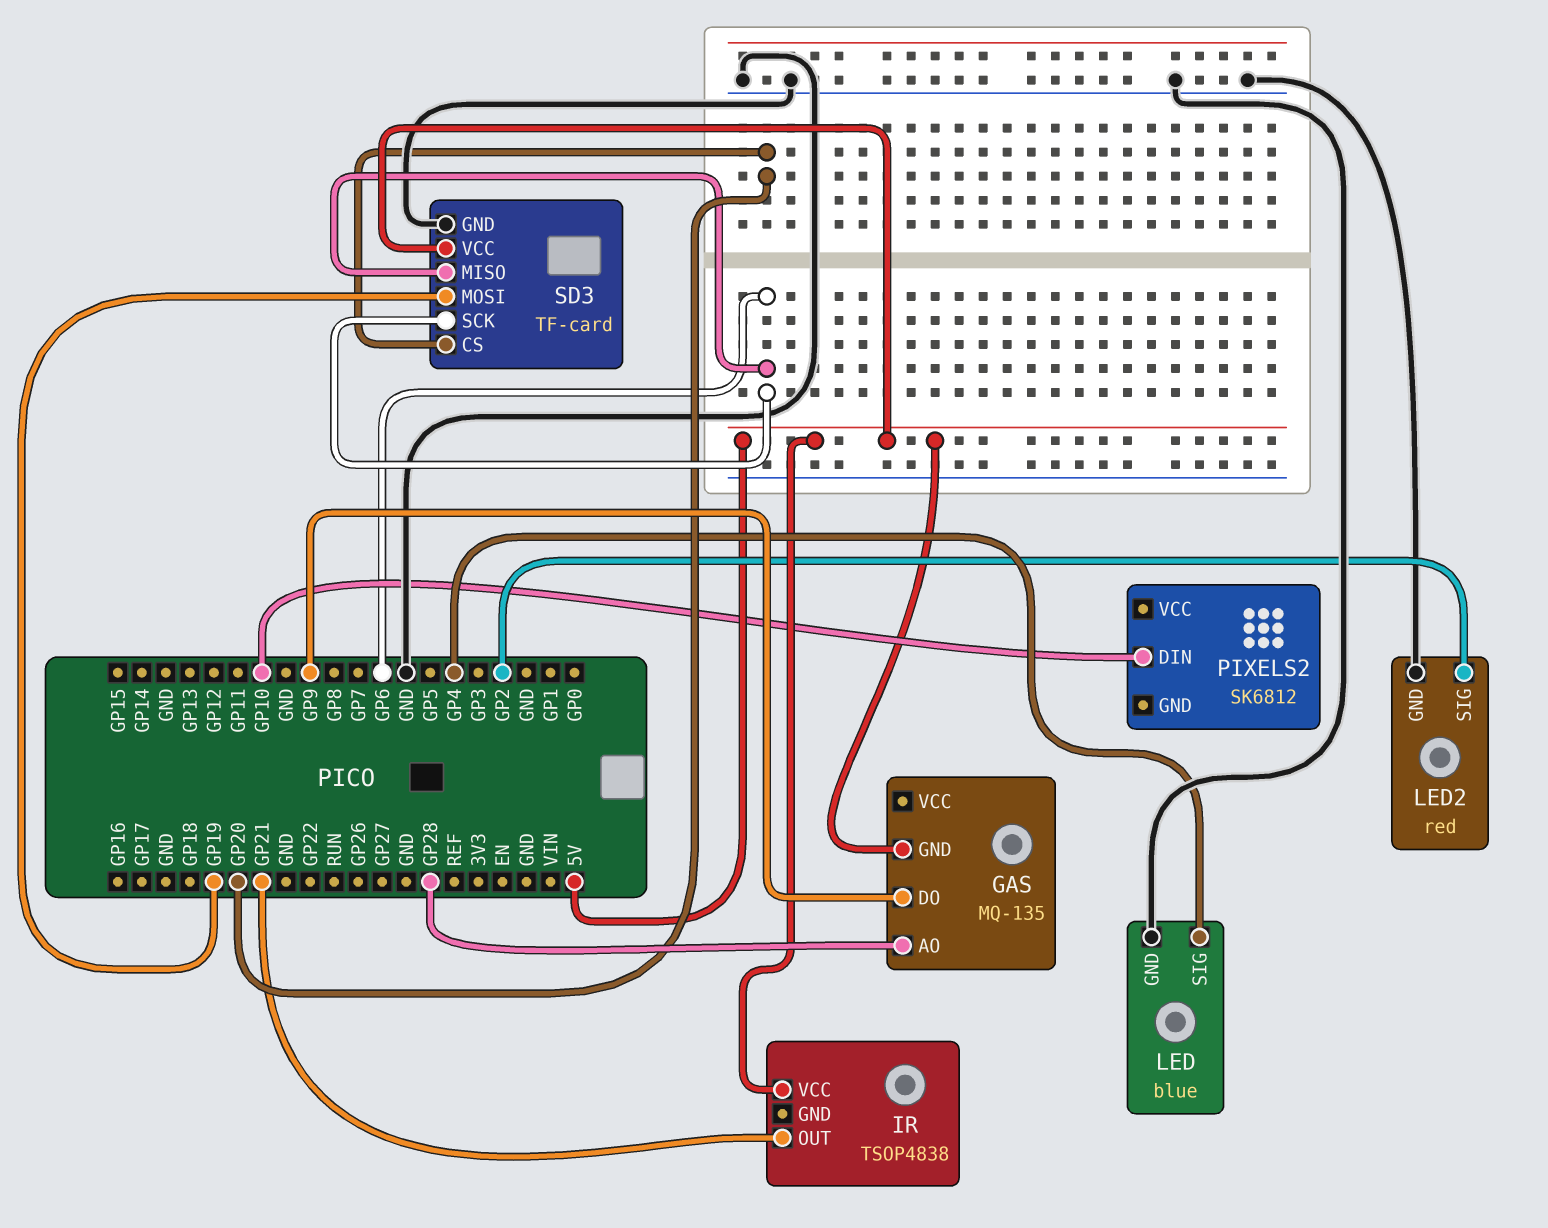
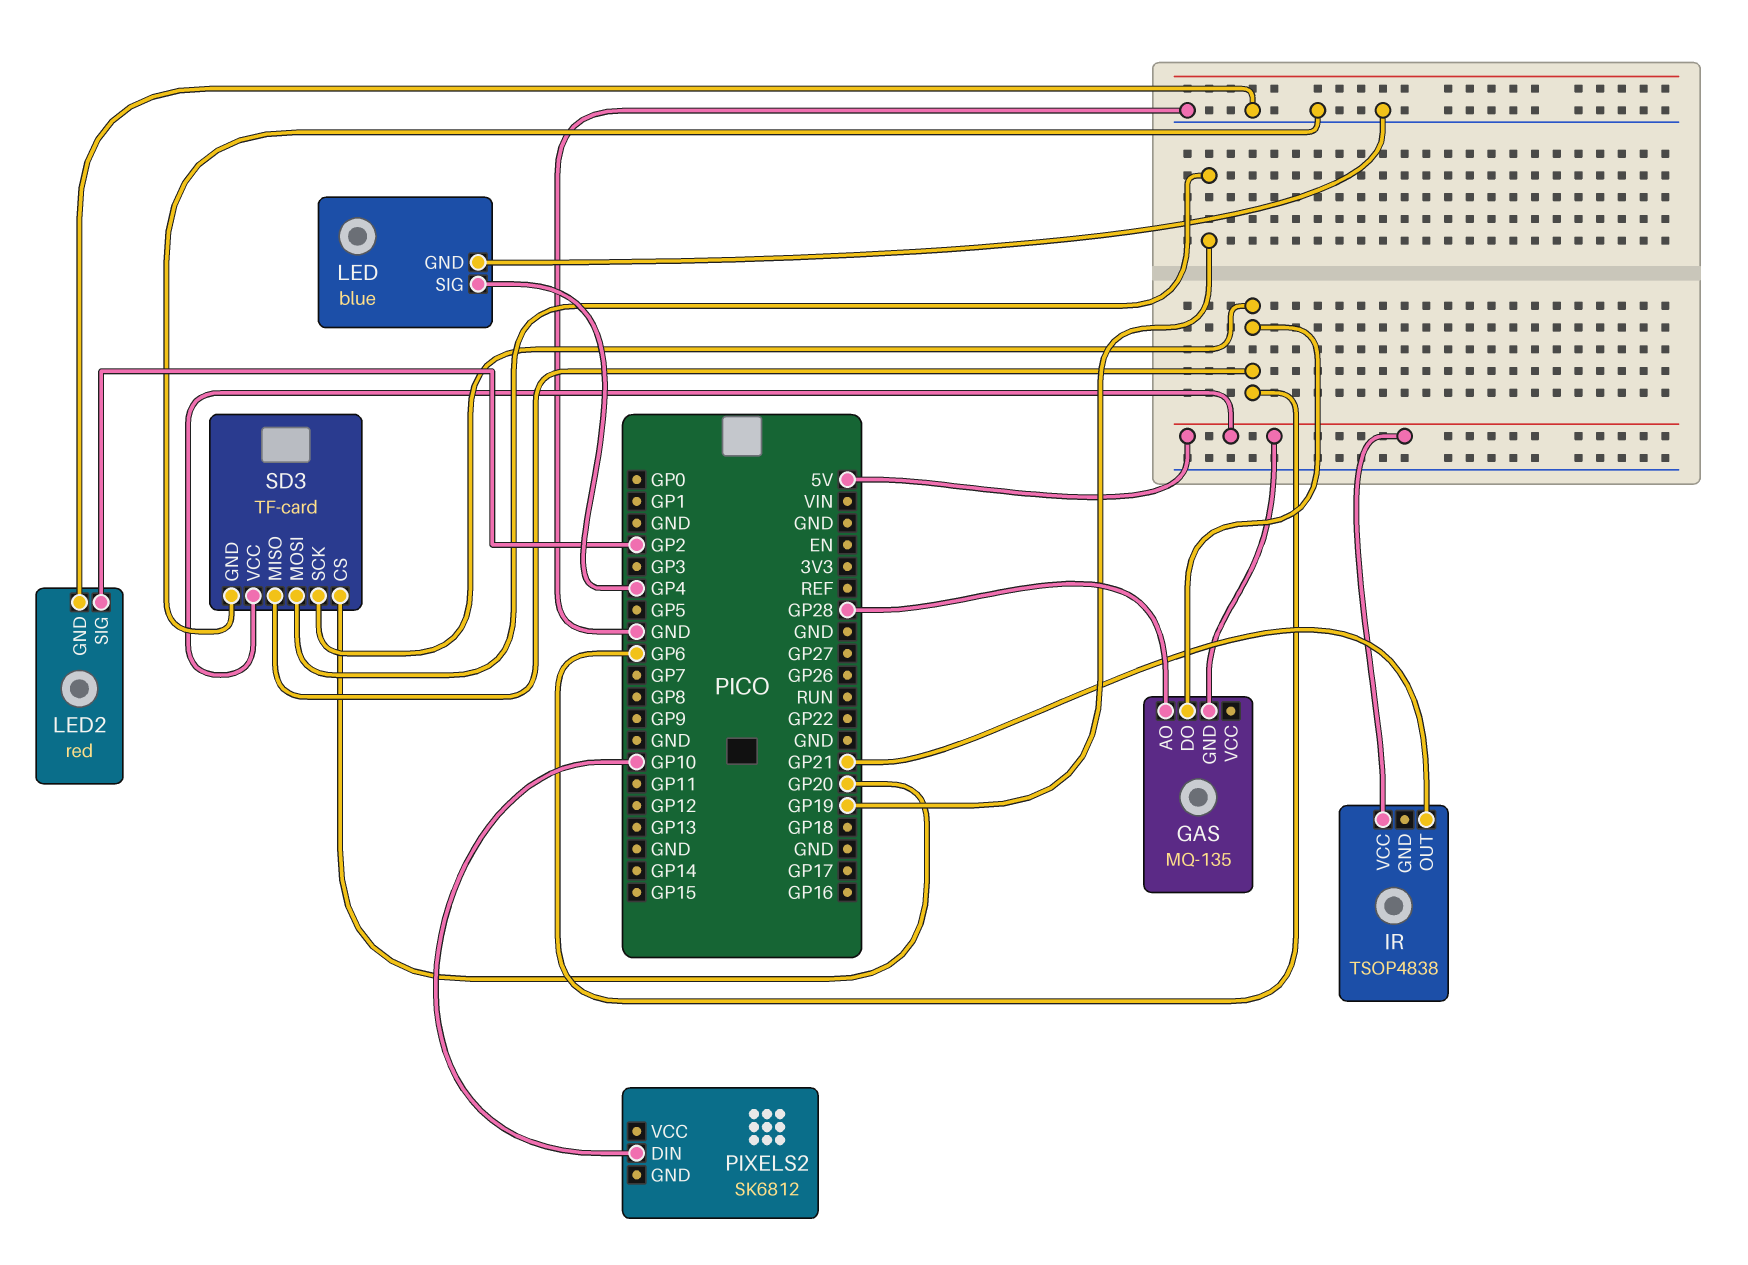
GAS pin DO: GP9 -> GP6

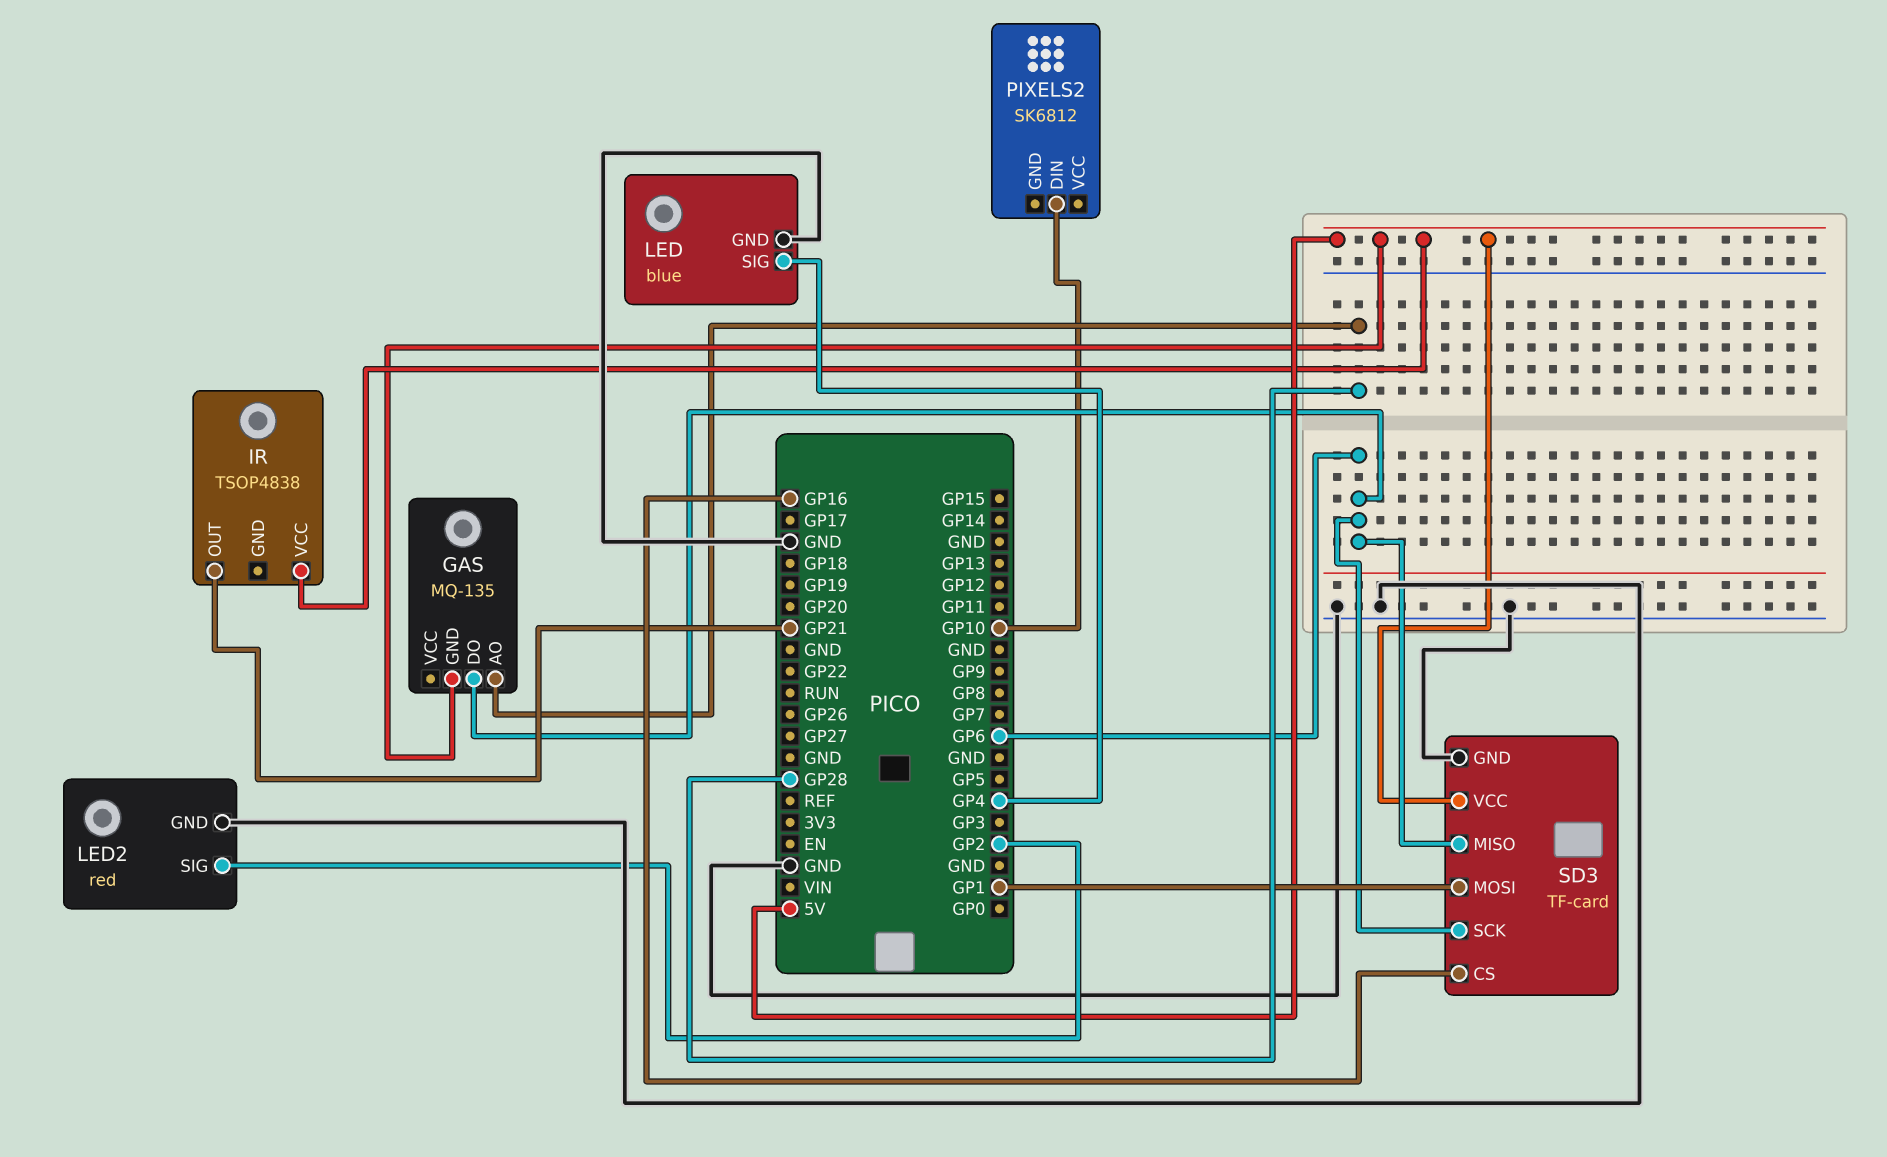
SD3 pin CS: GP20 -> GP16
SD3 pin MOSI: GP19 -> GP1

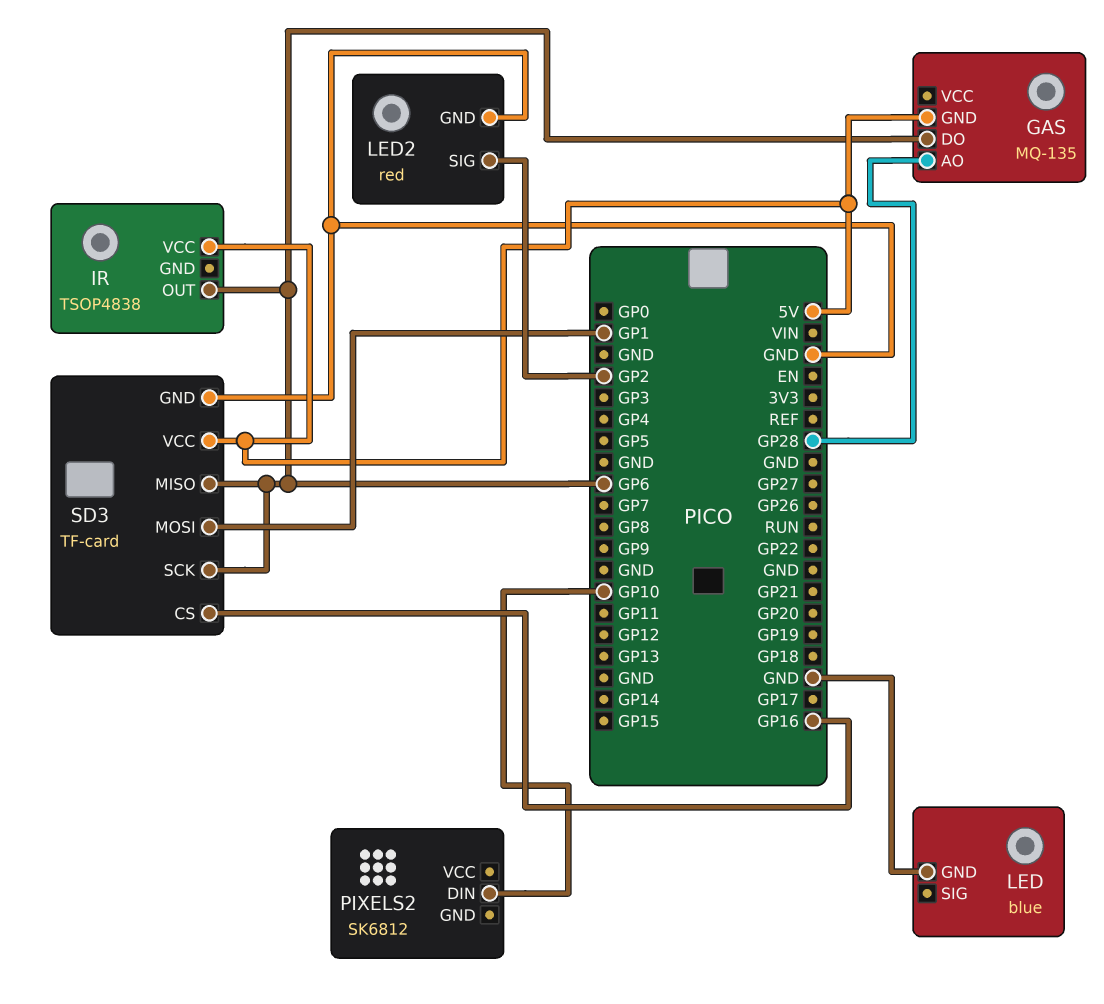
IR pin OUT: GP21 -> GP6
LED pin SIG: GP4 -> none

